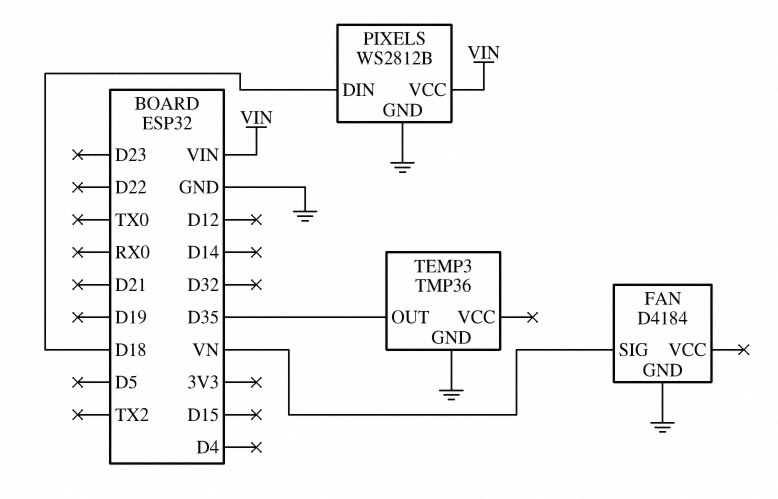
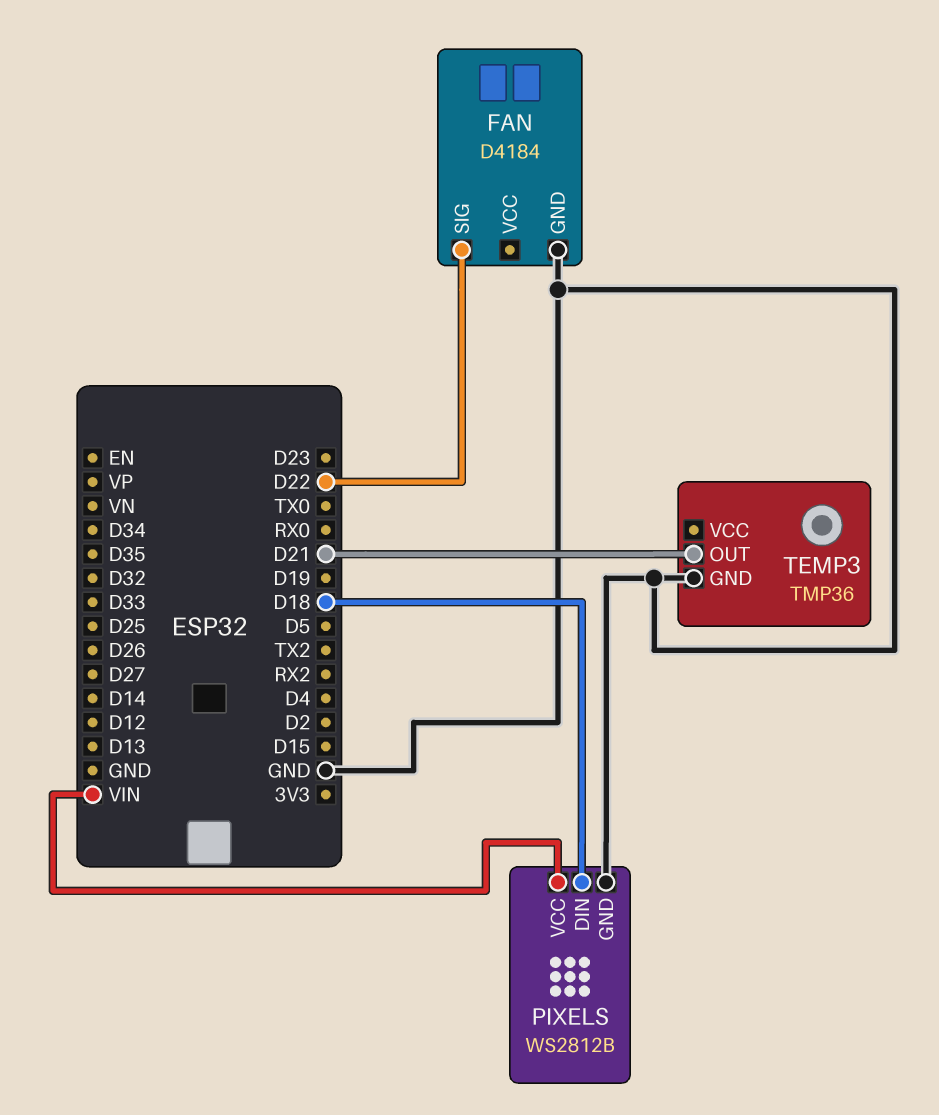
FAN pin SIG: VN -> D22
TEMP3 pin OUT: D35 -> D21

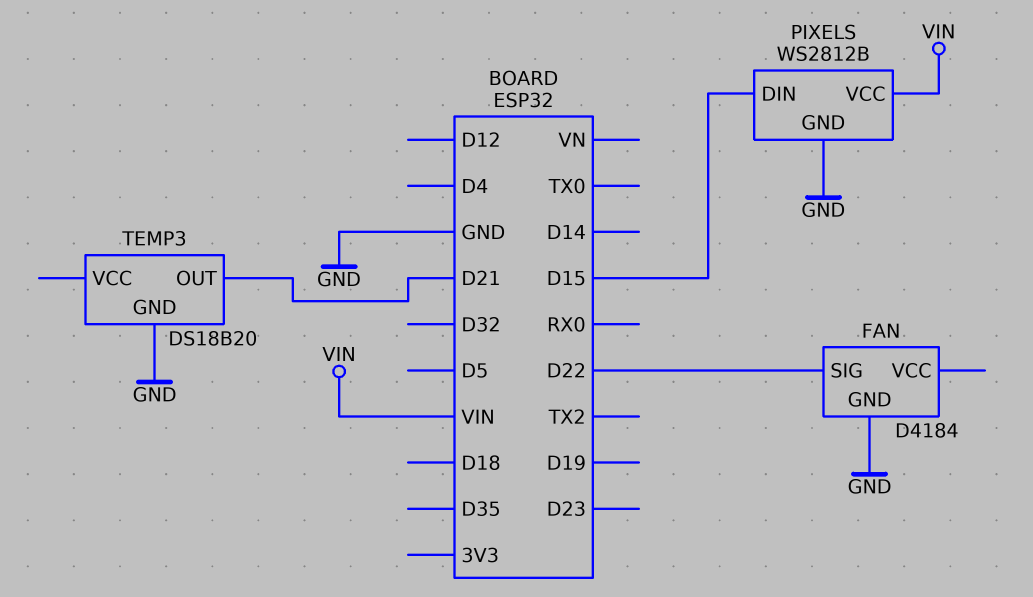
PIXELS pin DIN: D18 -> D15
TEMP3: TMP36 -> DS18B20

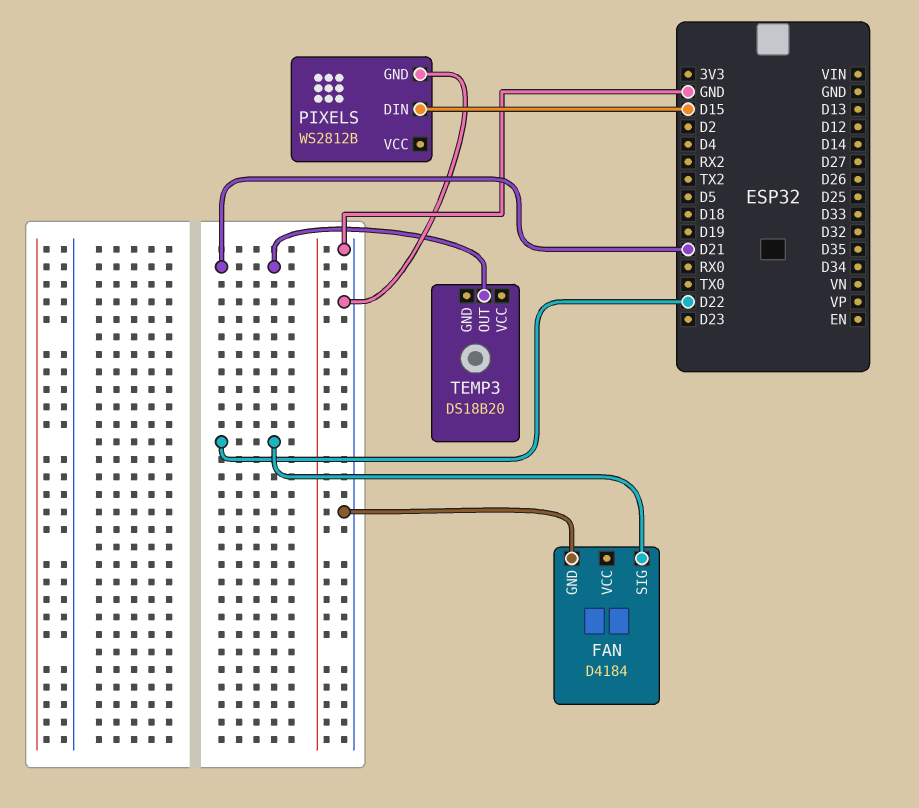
PIXELS pin VCC: VIN -> none
TEMP3 pin GND: GND -> none

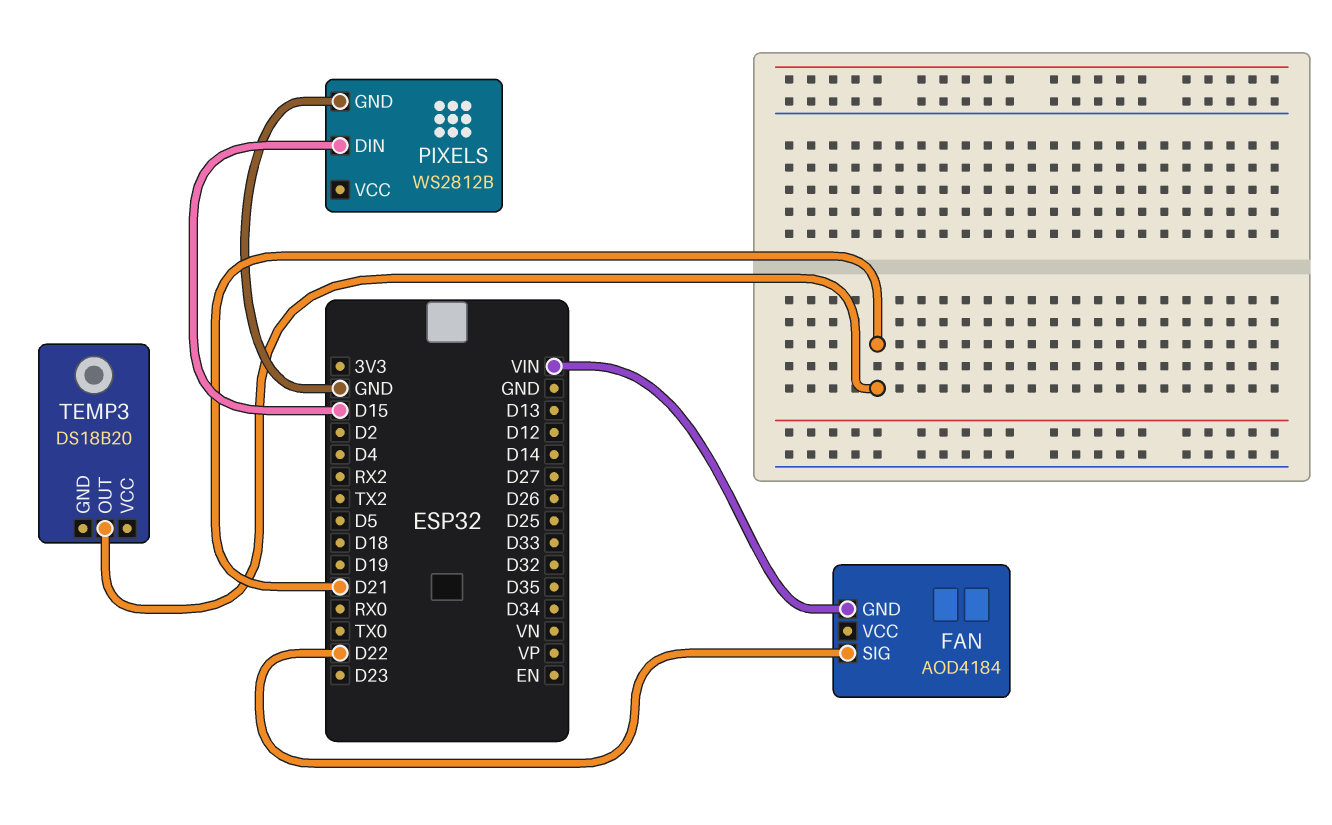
FAN: D4184 -> AOD4184
FAN pin GND: GND -> VIN

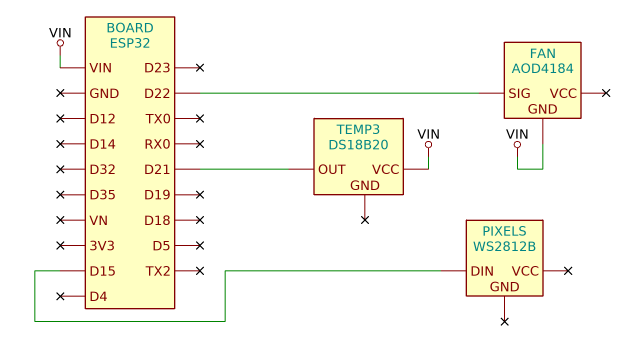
PIXELS pin GND: GND -> none
TEMP3 pin VCC: none -> VIN

